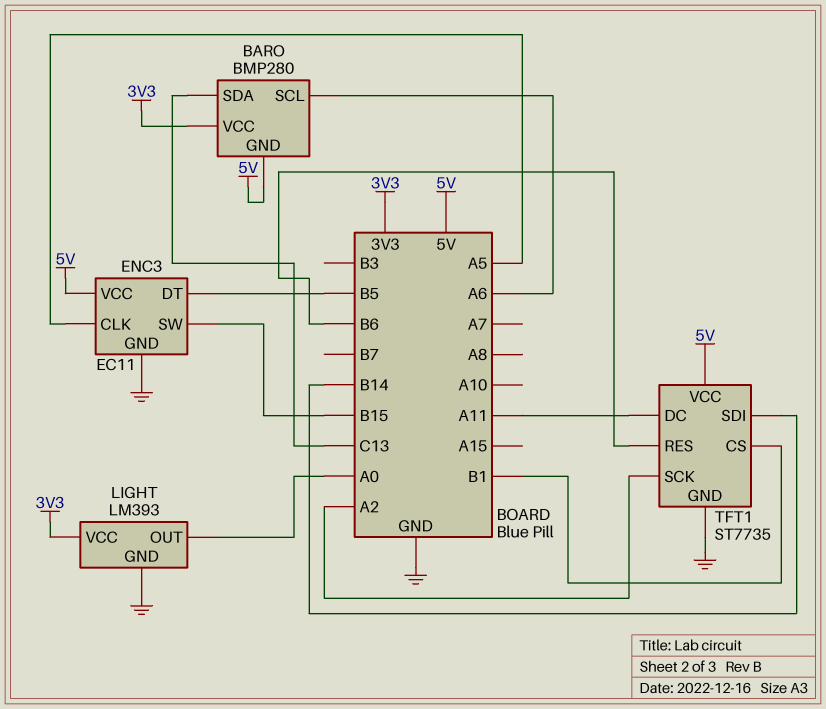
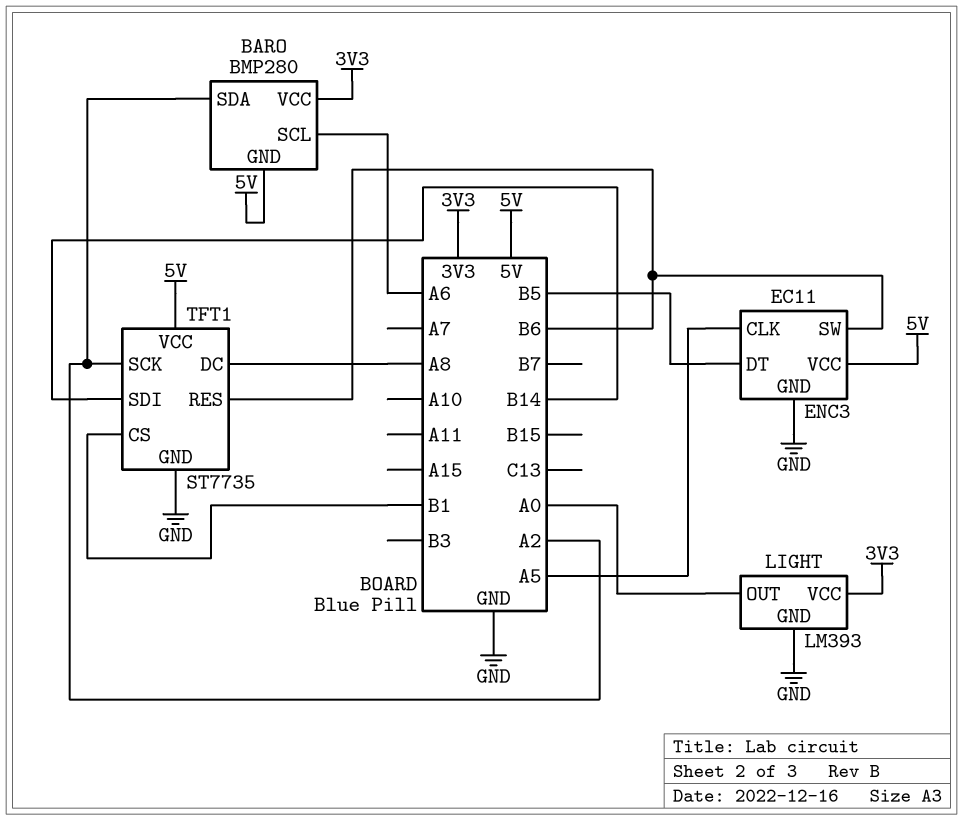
BARO pin SDA: C13 -> A2
ENC3 pin SW: B15 -> B6
TFT1 pin DC: A11 -> A8

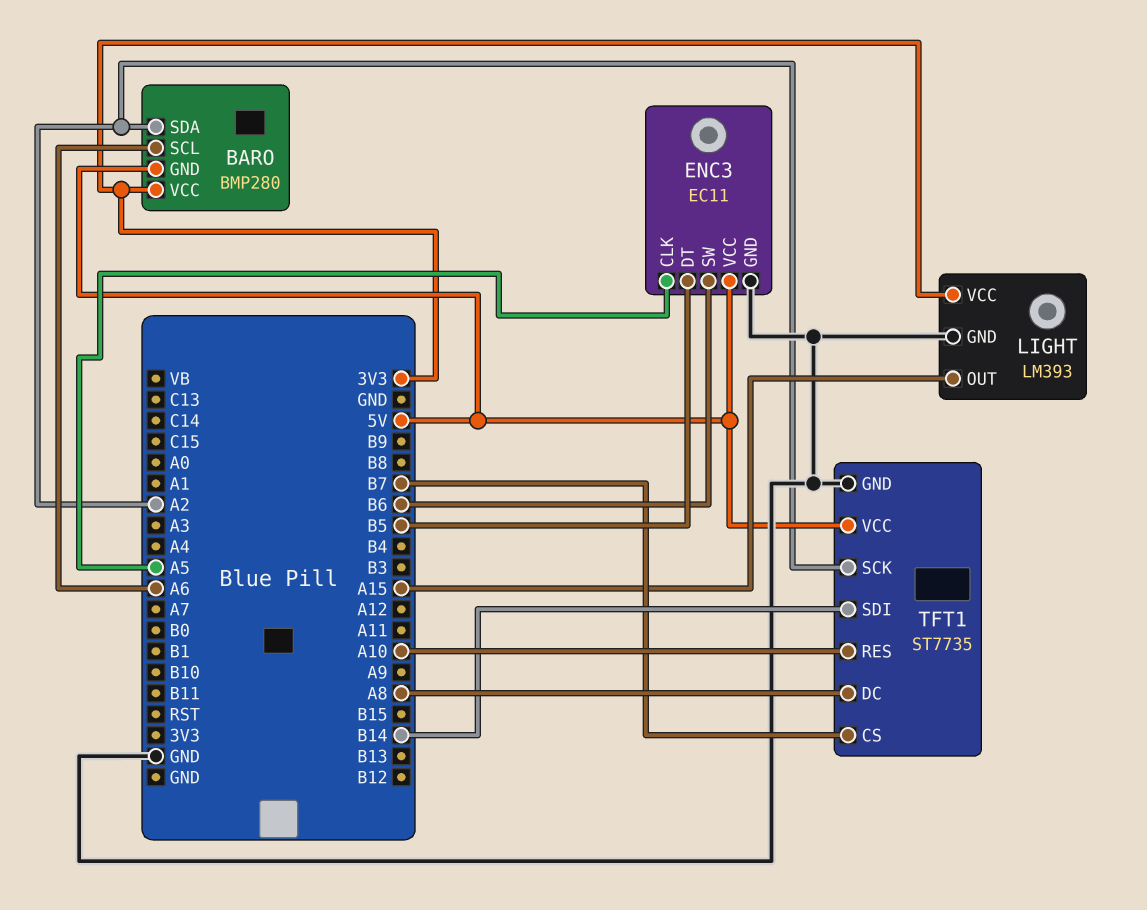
LIGHT pin OUT: A0 -> A15
TFT1 pin CS: B1 -> B7
TFT1 pin RES: B6 -> A10

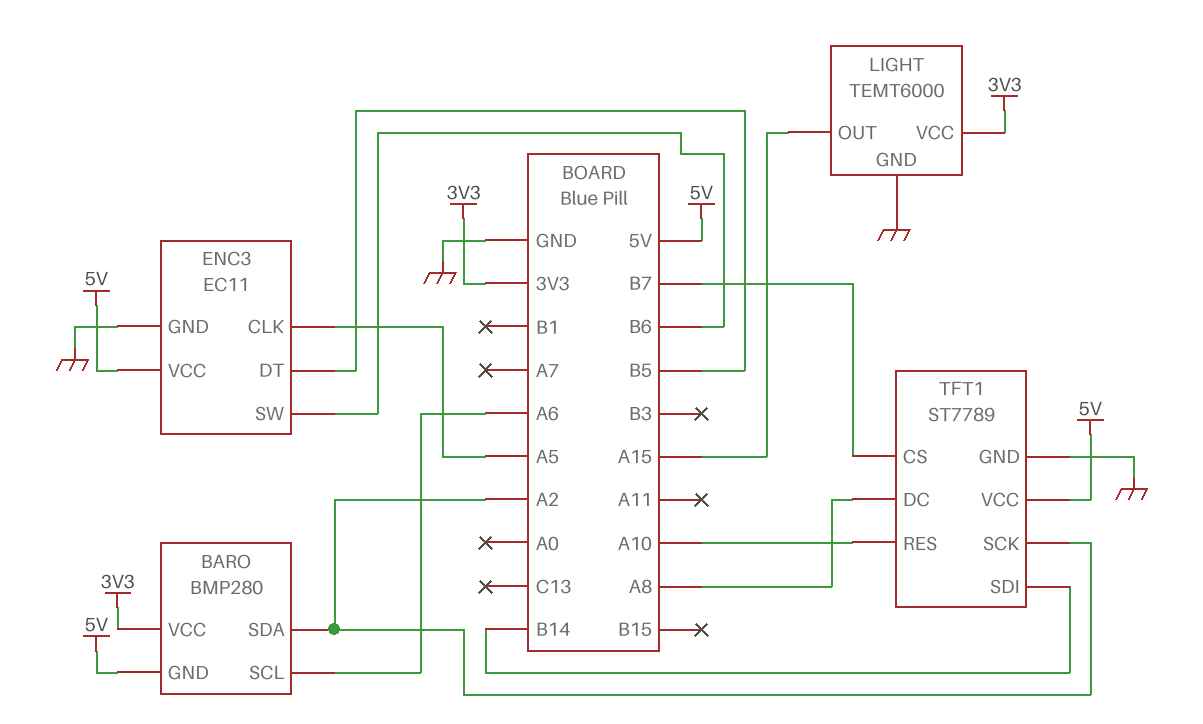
LIGHT: LM393 -> TEMT6000
TFT1: ST7735 -> ST7789

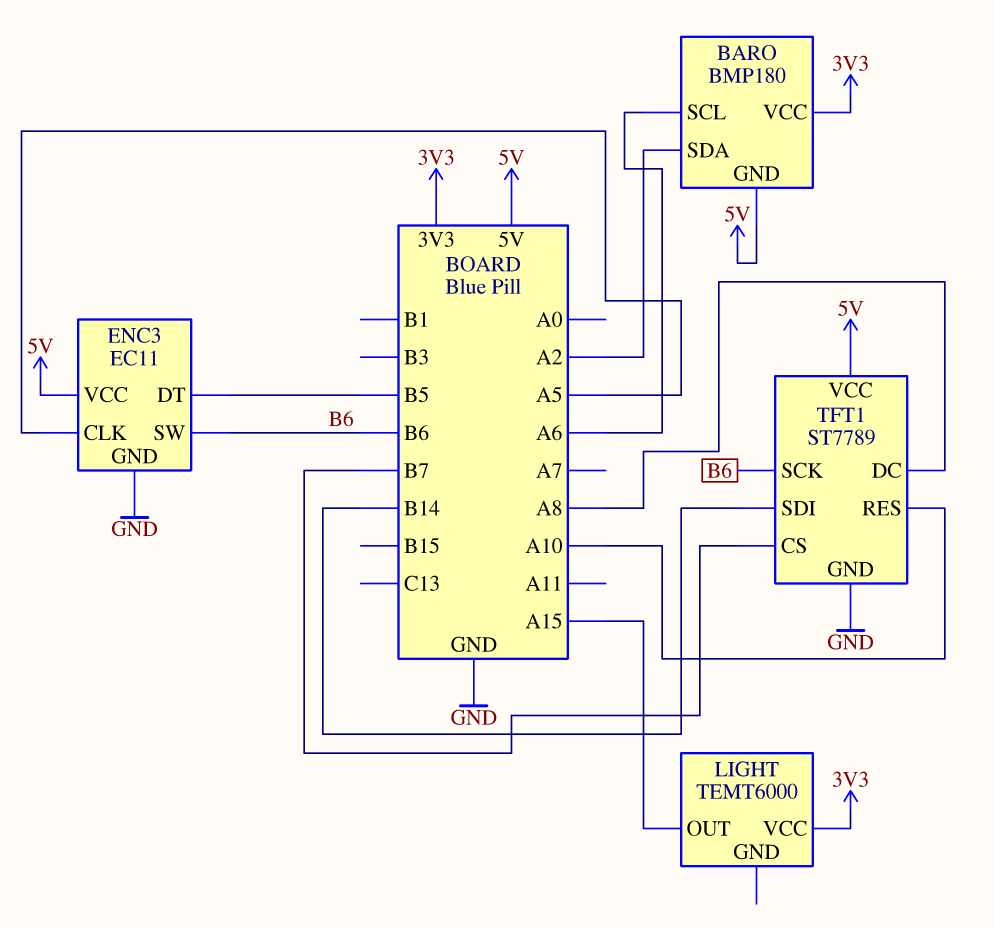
BARO: BMP280 -> BMP180
LIGHT pin GND: GND -> none
TFT1 pin SCK: A2 -> B6

